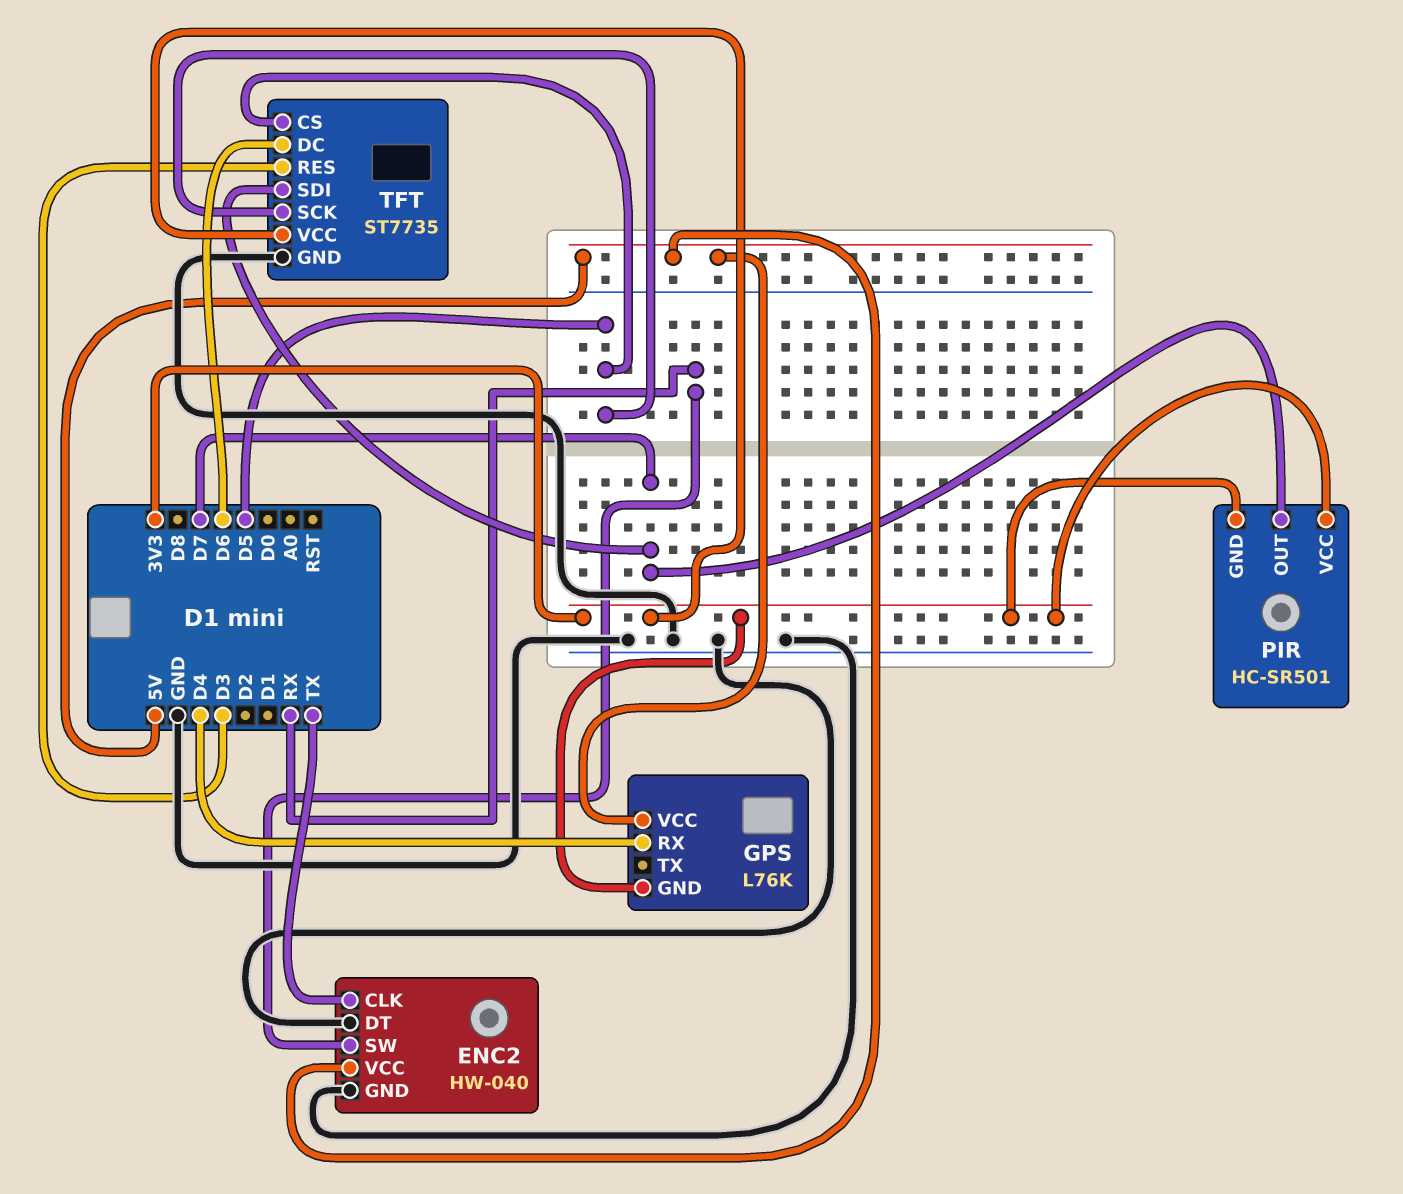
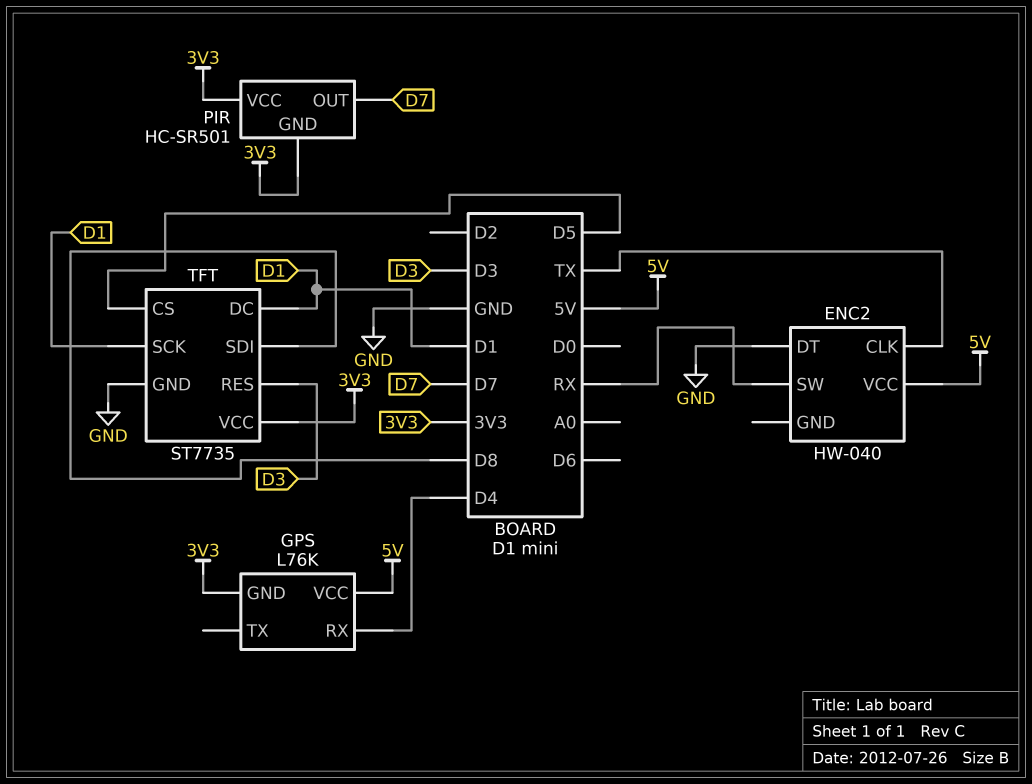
ENC2 pin GND: GND -> none
TFT pin DC: D6 -> D1
TFT pin SCK: D5 -> D1
TFT pin SDI: D7 -> D8

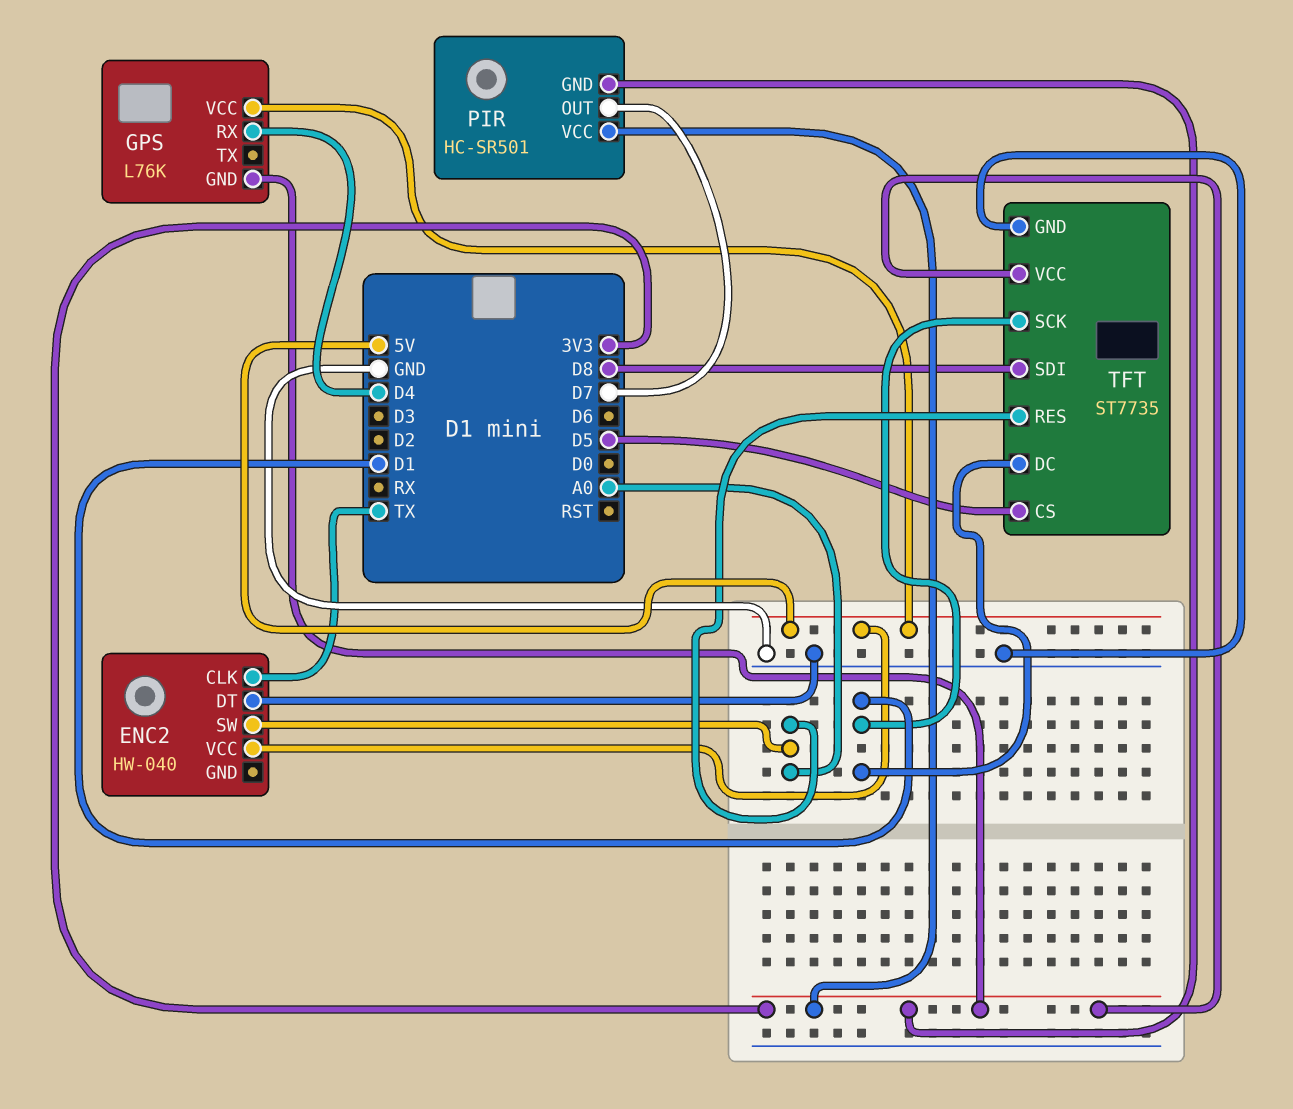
ENC2 pin SW: RX -> A0
TFT pin RES: D3 -> A0

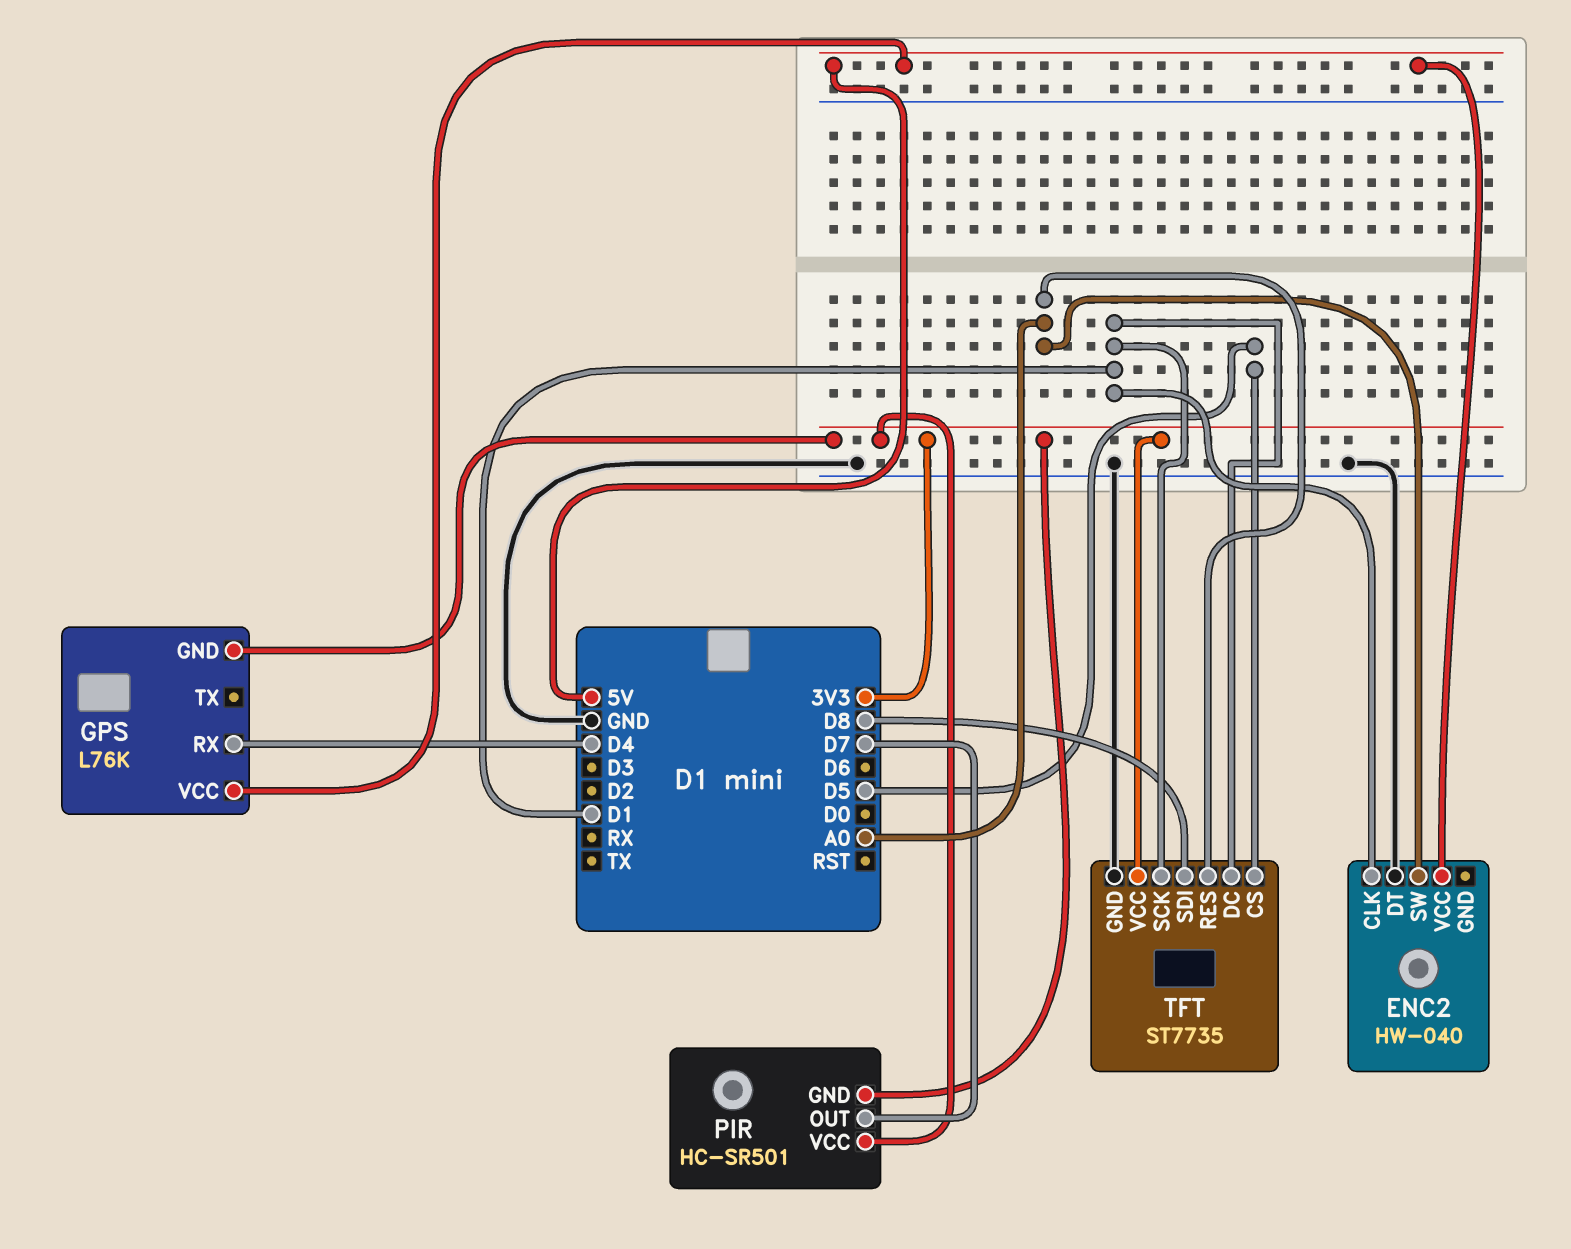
ENC2 pin CLK: TX -> D1

